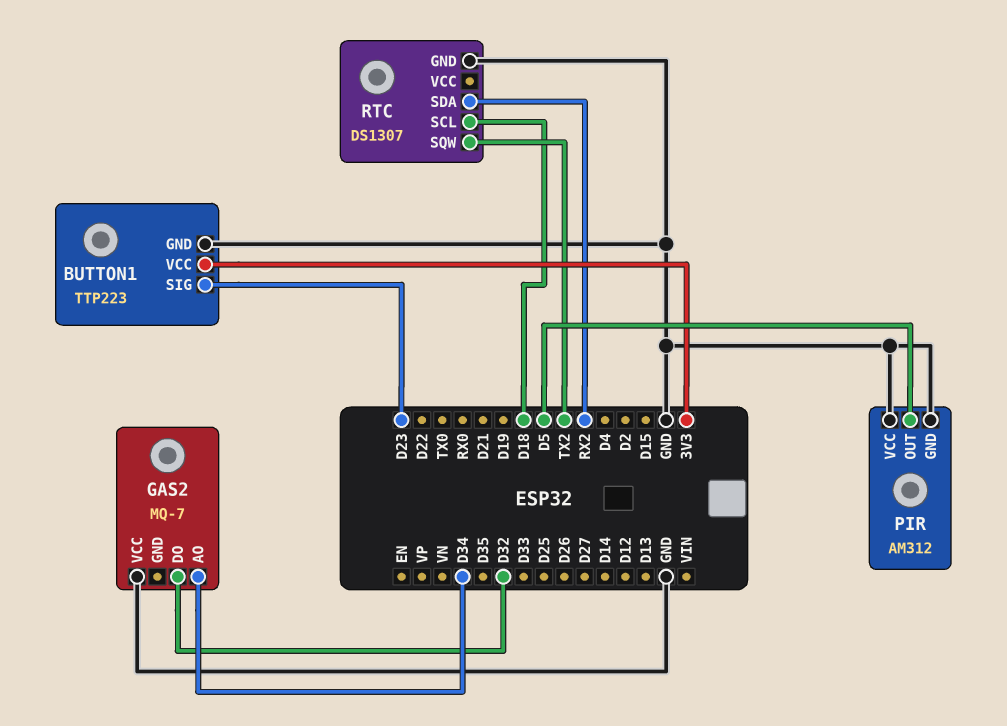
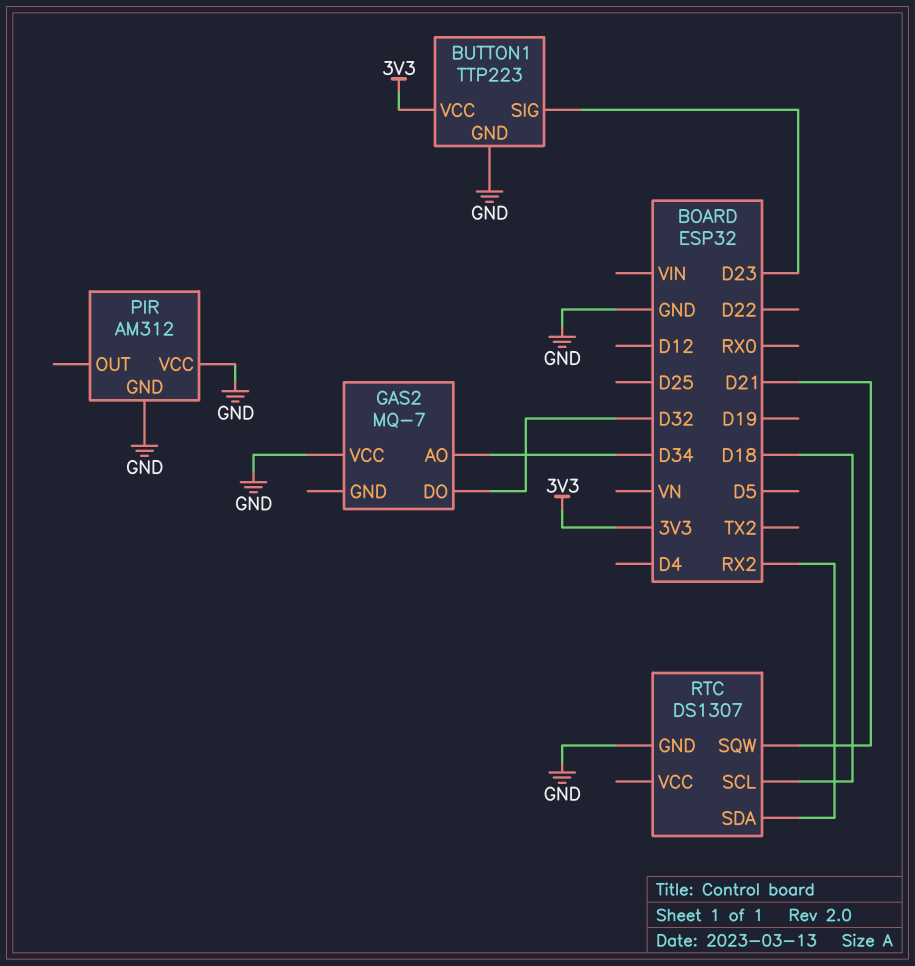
PIR pin OUT: D5 -> none
RTC pin SQW: TX2 -> D21

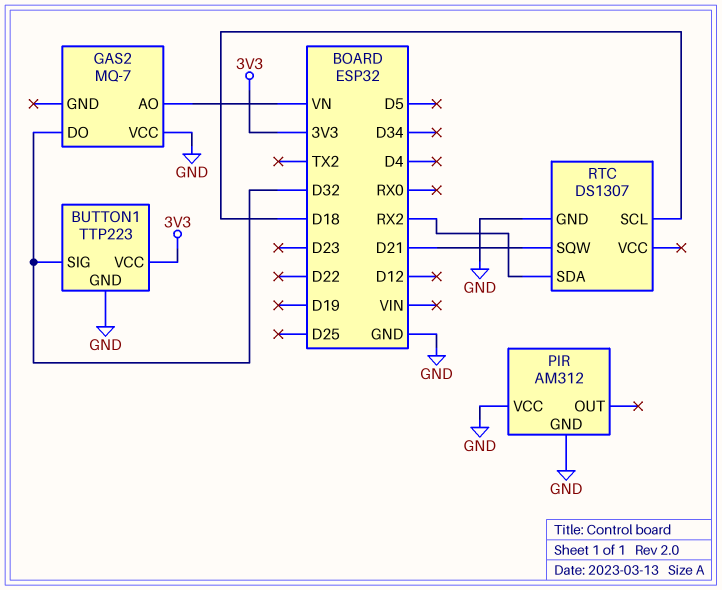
BUTTON1 pin SIG: D23 -> D32
GAS2 pin AO: D34 -> VN

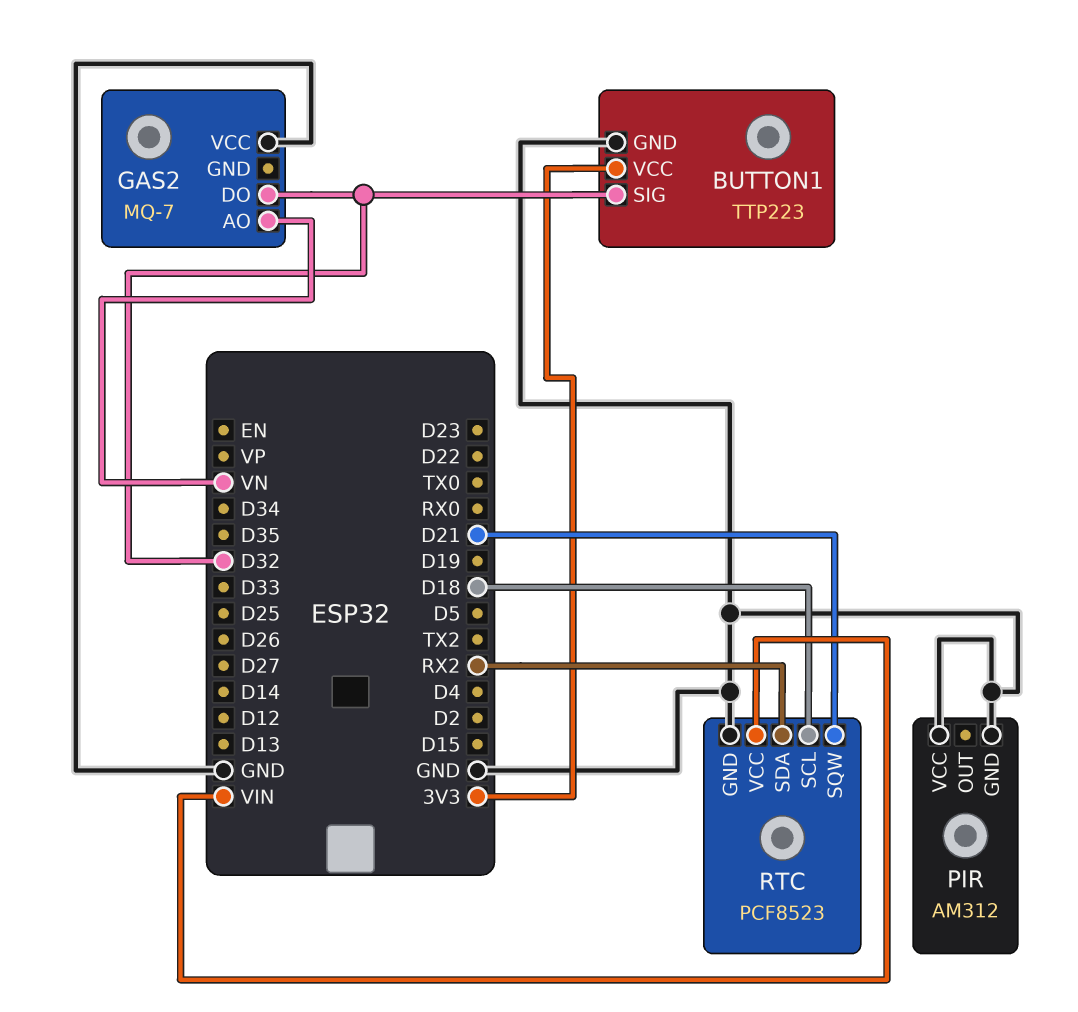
RTC: DS1307 -> PCF8523
RTC pin VCC: none -> VIN

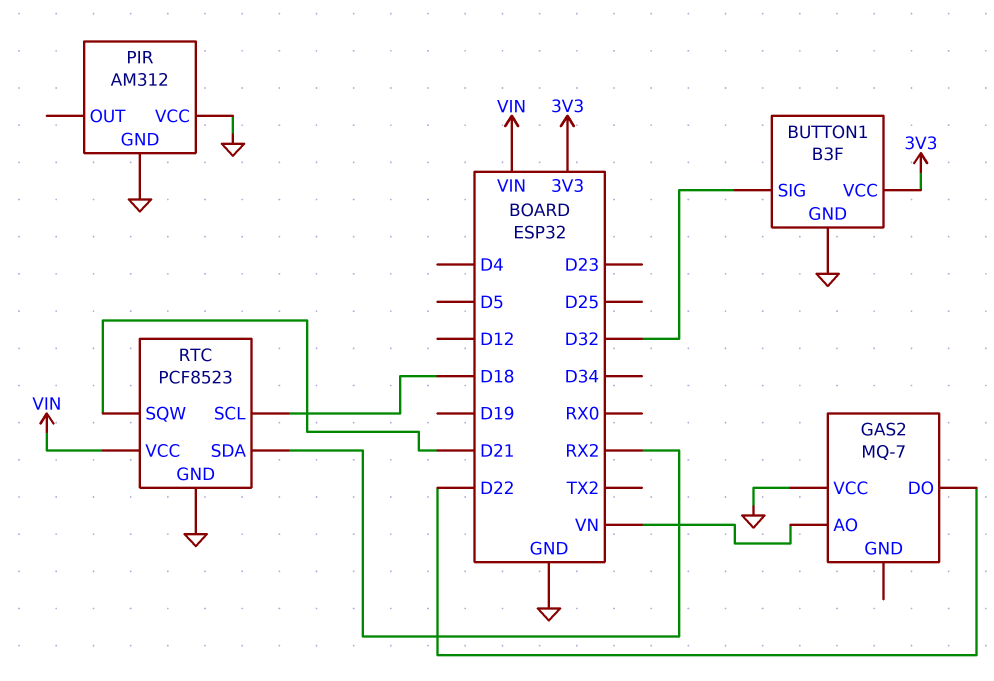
BUTTON1: TTP223 -> B3F
GAS2 pin DO: D32 -> D22

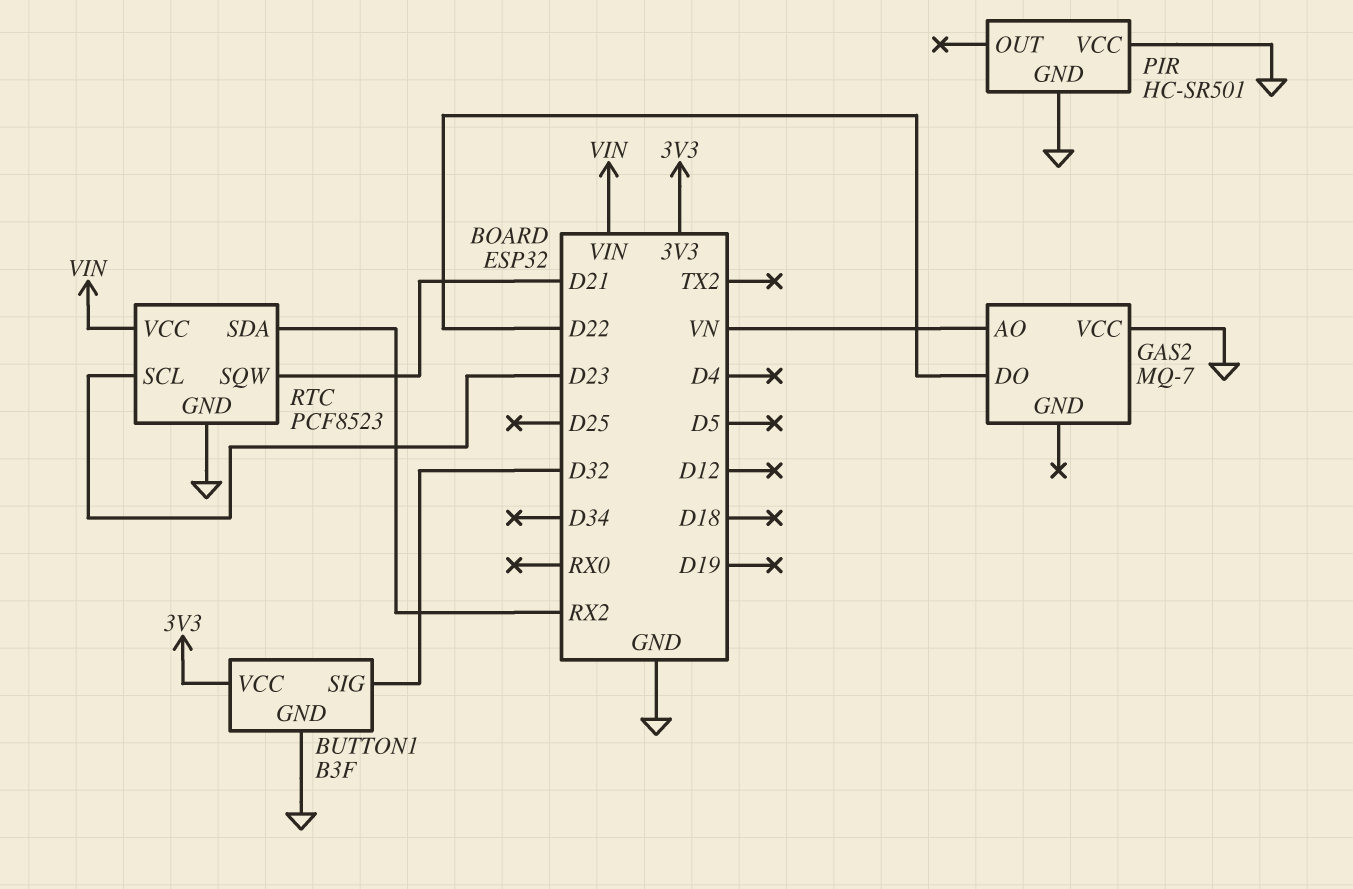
PIR: AM312 -> HC-SR501
RTC pin SCL: D18 -> D23

